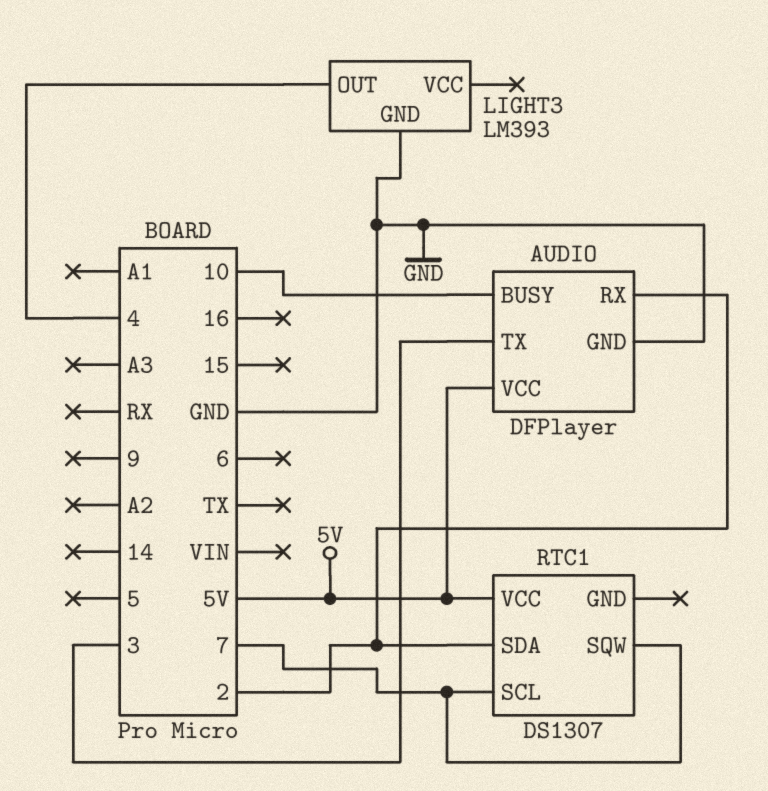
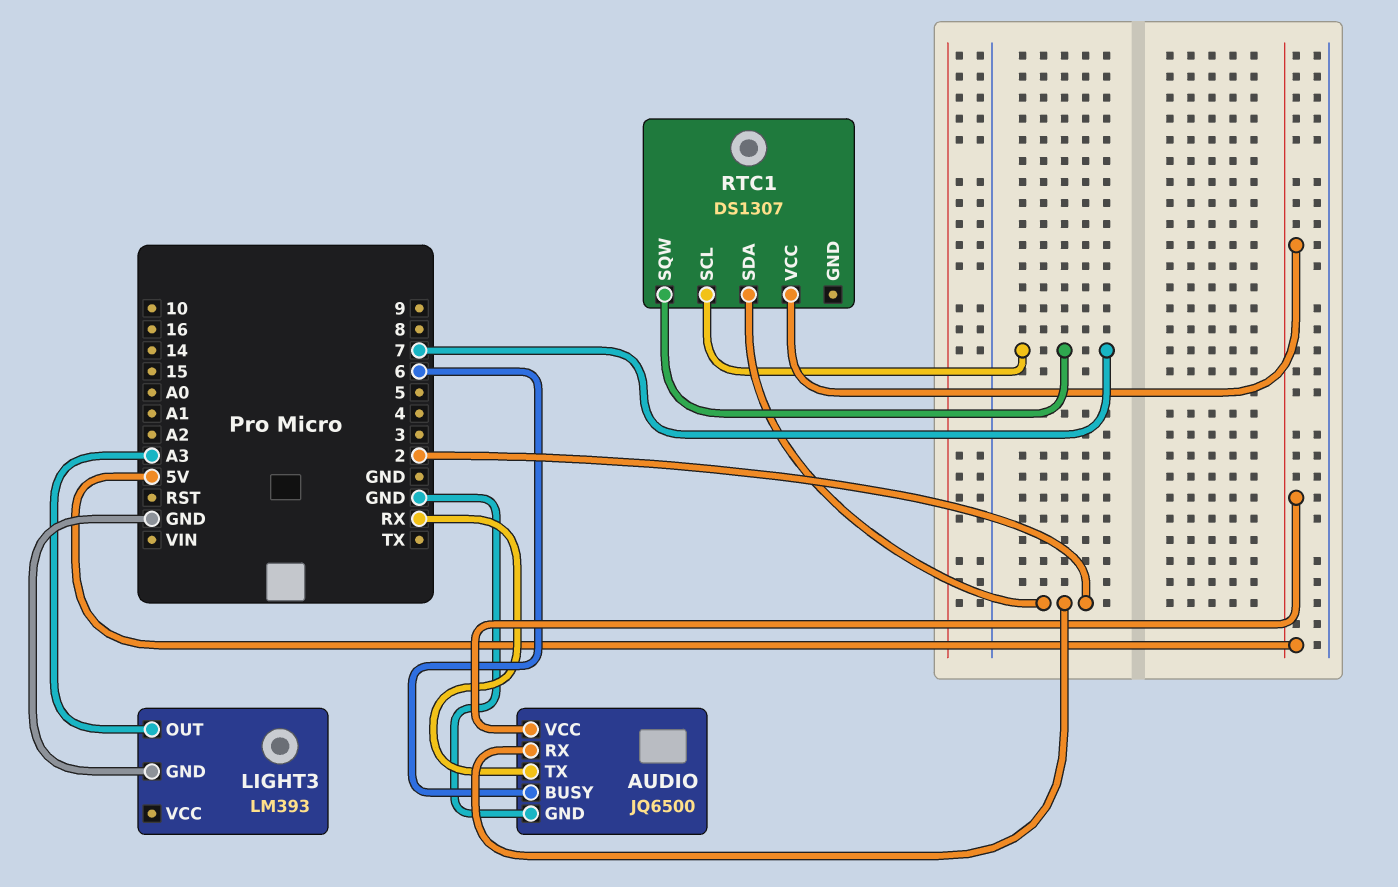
AUDIO: DFPlayer -> JQ6500
AUDIO pin BUSY: 10 -> 6
AUDIO pin TX: 3 -> RX
LIGHT3 pin OUT: 4 -> A3

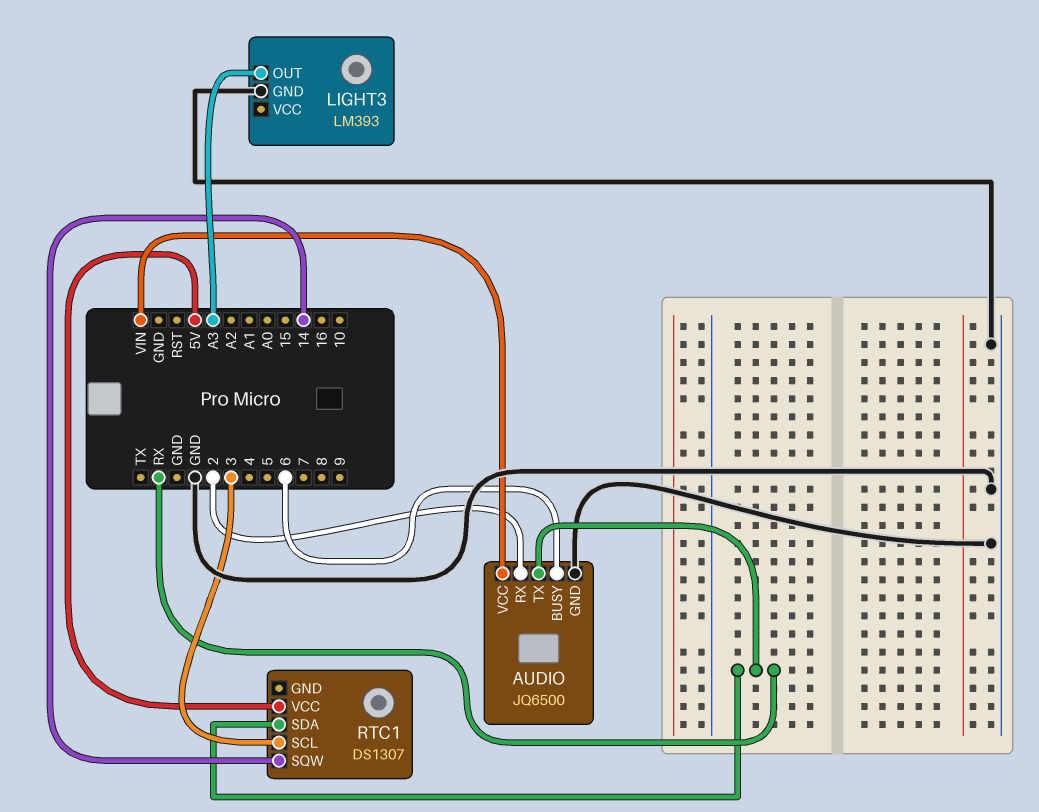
AUDIO pin VCC: 5V -> VIN
RTC1 pin SCL: 7 -> 3
RTC1 pin SDA: 2 -> RX
RTC1 pin SQW: 7 -> 14

